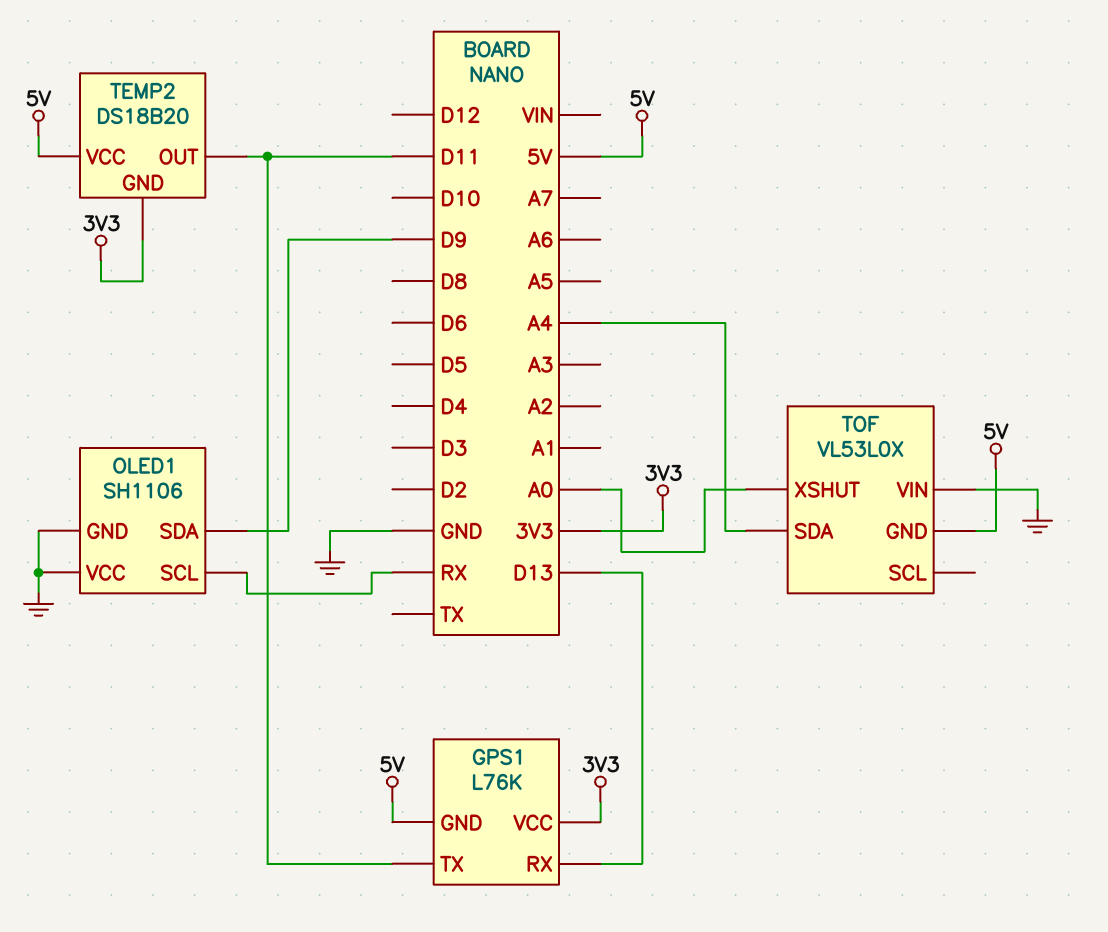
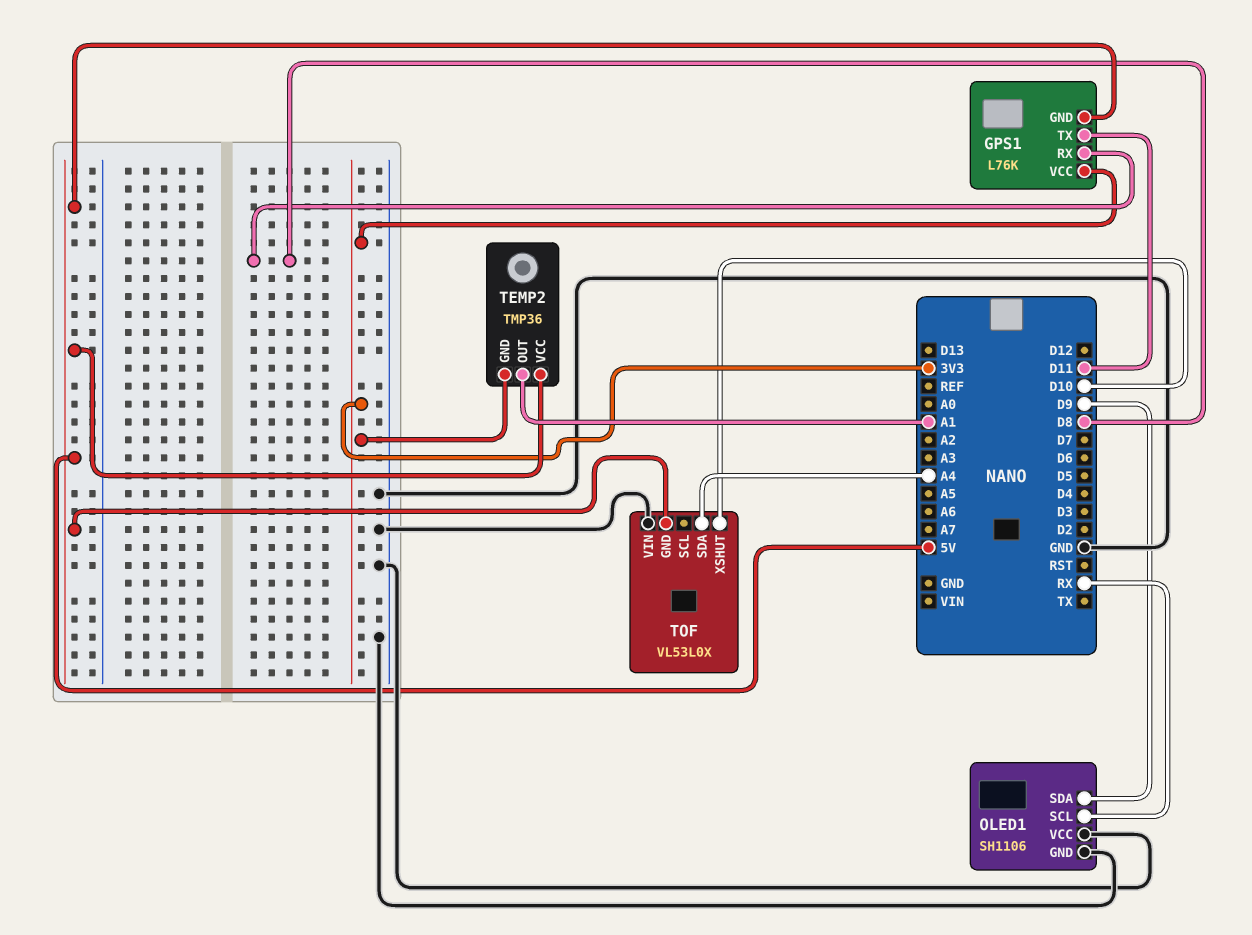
GPS1 pin RX: D13 -> D8
TEMP2: DS18B20 -> TMP36
TEMP2 pin OUT: D11 -> A1
TOF pin XSHUT: A0 -> D10

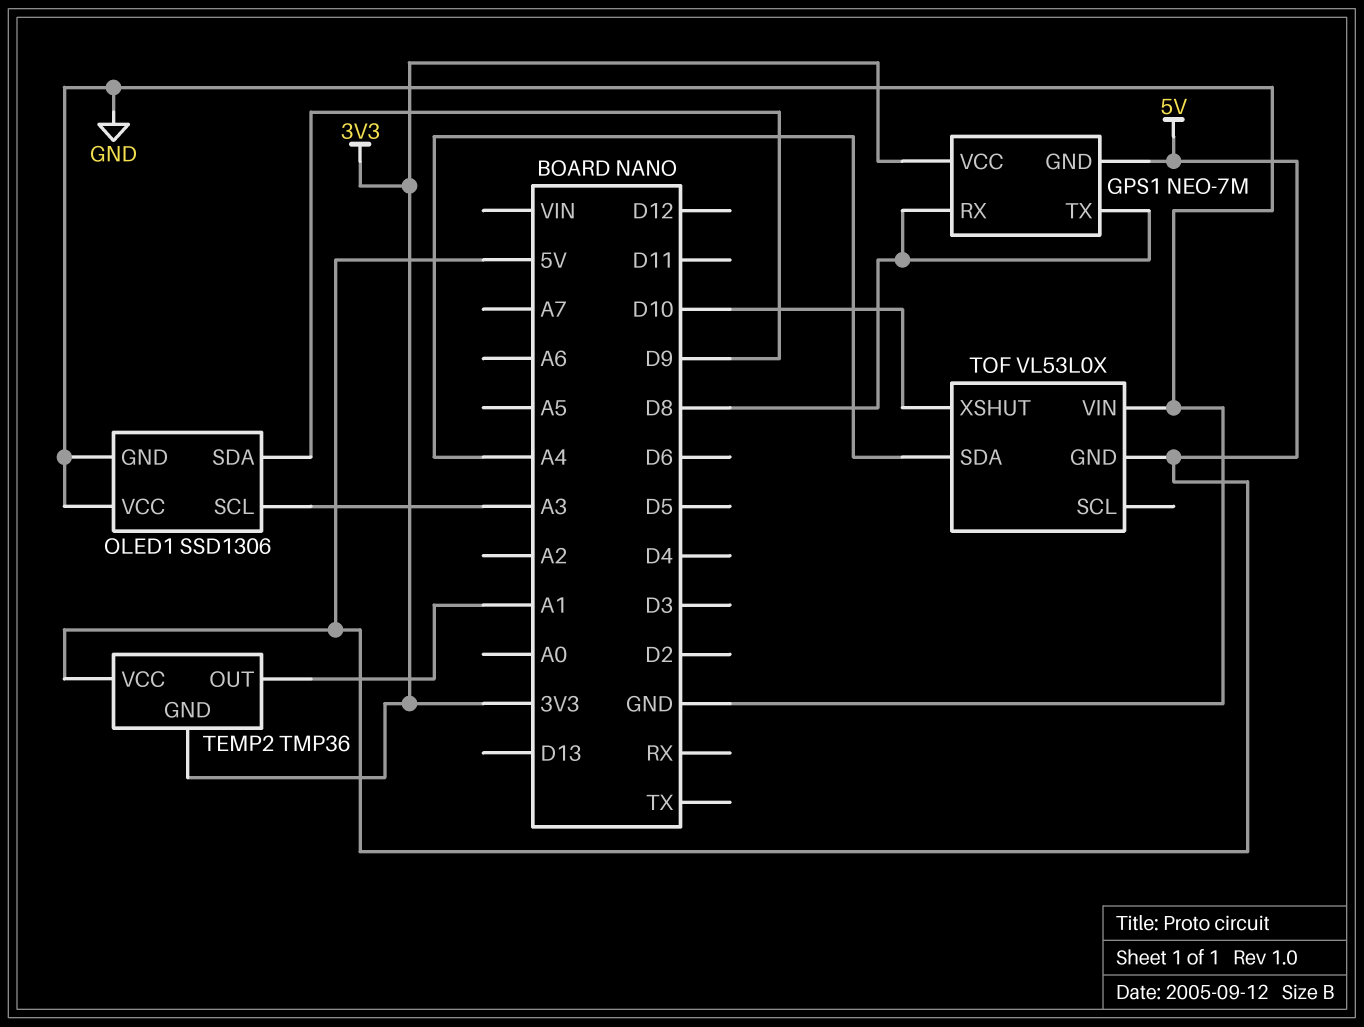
GPS1: L76K -> NEO-7M
GPS1 pin TX: D11 -> D8
OLED1: SH1106 -> SSD1306
OLED1 pin SCL: RX -> A3

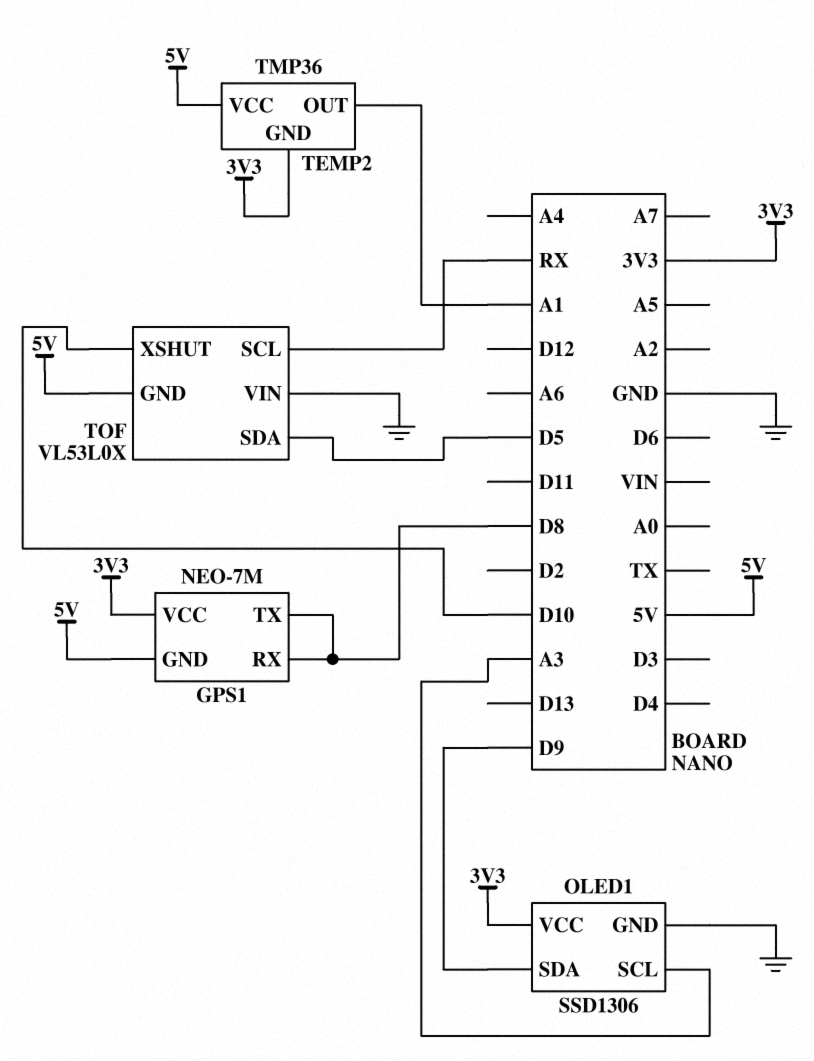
OLED1 pin VCC: GND -> 3V3
TOF pin SCL: none -> RX
TOF pin SDA: A4 -> D5

